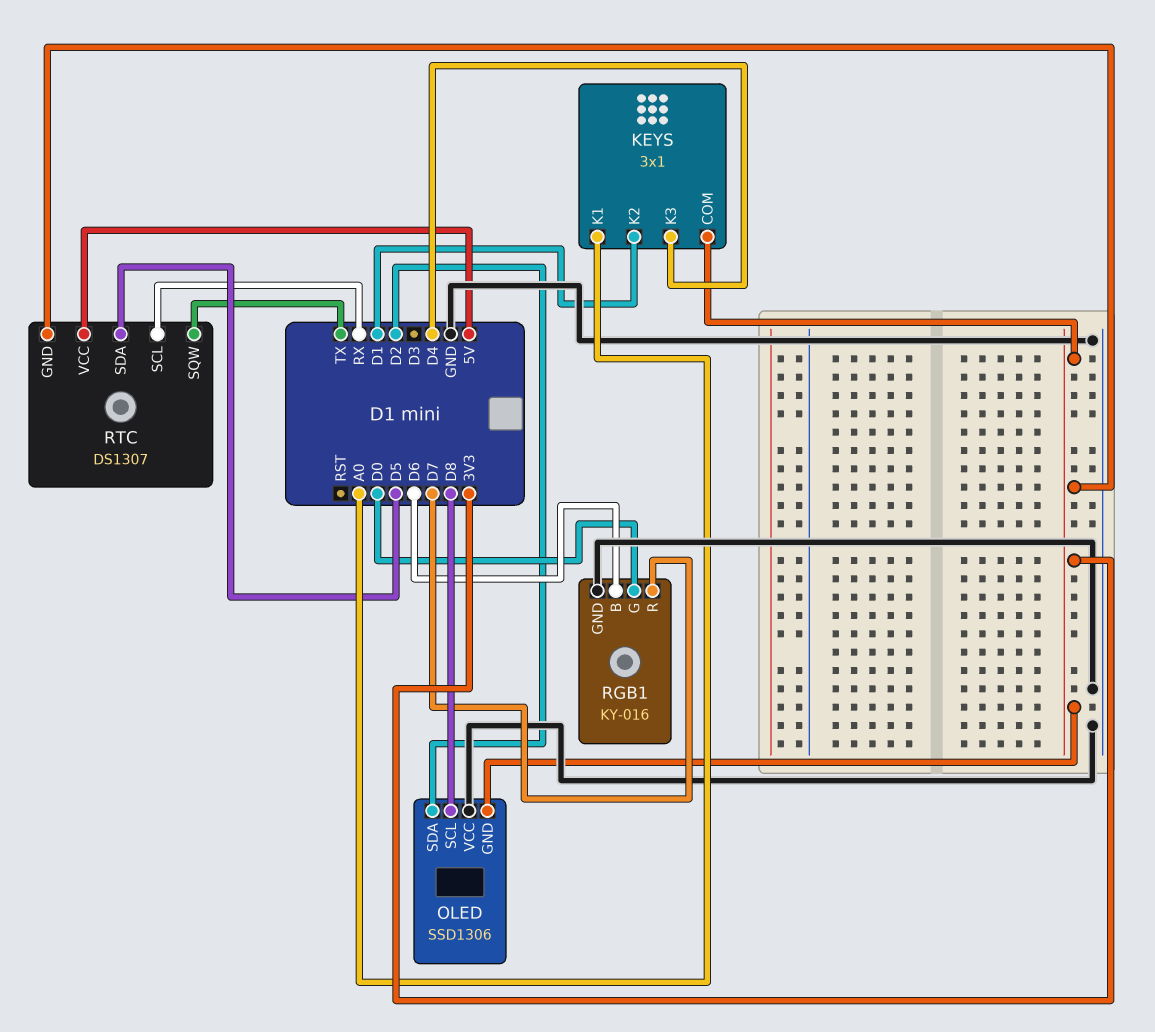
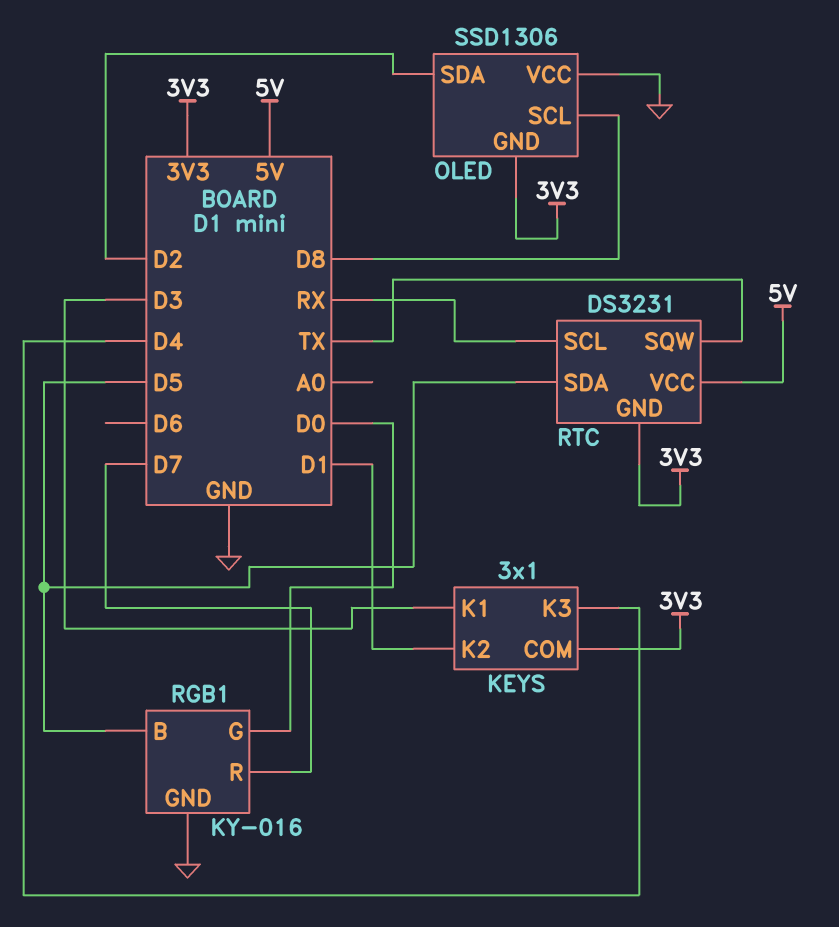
KEYS pin K1: A0 -> D3
RGB1 pin B: D6 -> D5
RTC: DS1307 -> DS3231

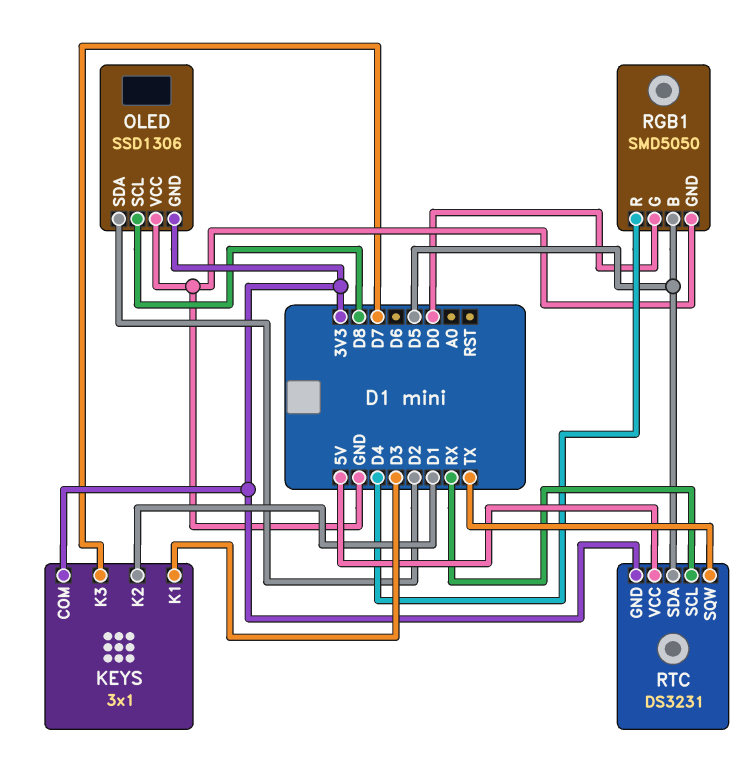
KEYS pin K3: D4 -> D7
RGB1: KY-016 -> SMD5050
RGB1 pin R: D7 -> D4

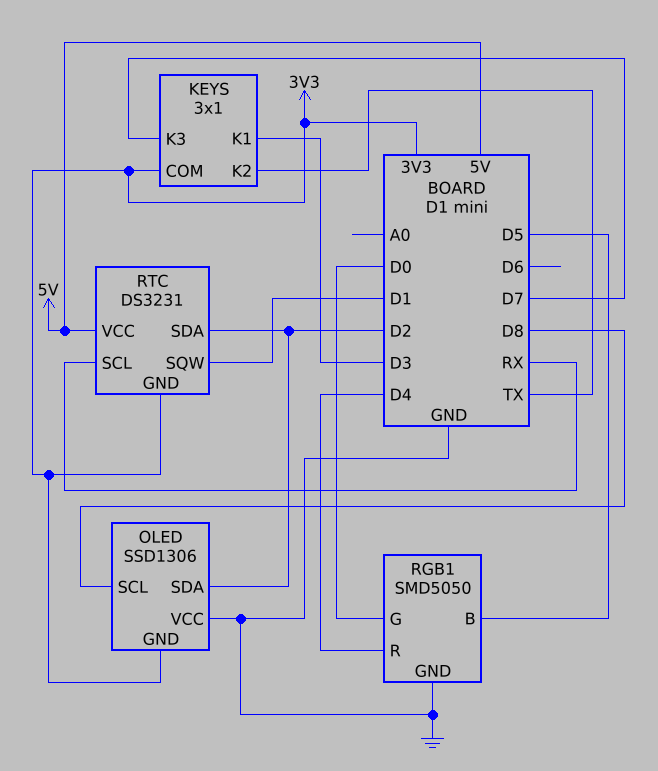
KEYS pin K2: D1 -> TX
RTC pin SDA: D5 -> D2
RTC pin SQW: TX -> D1

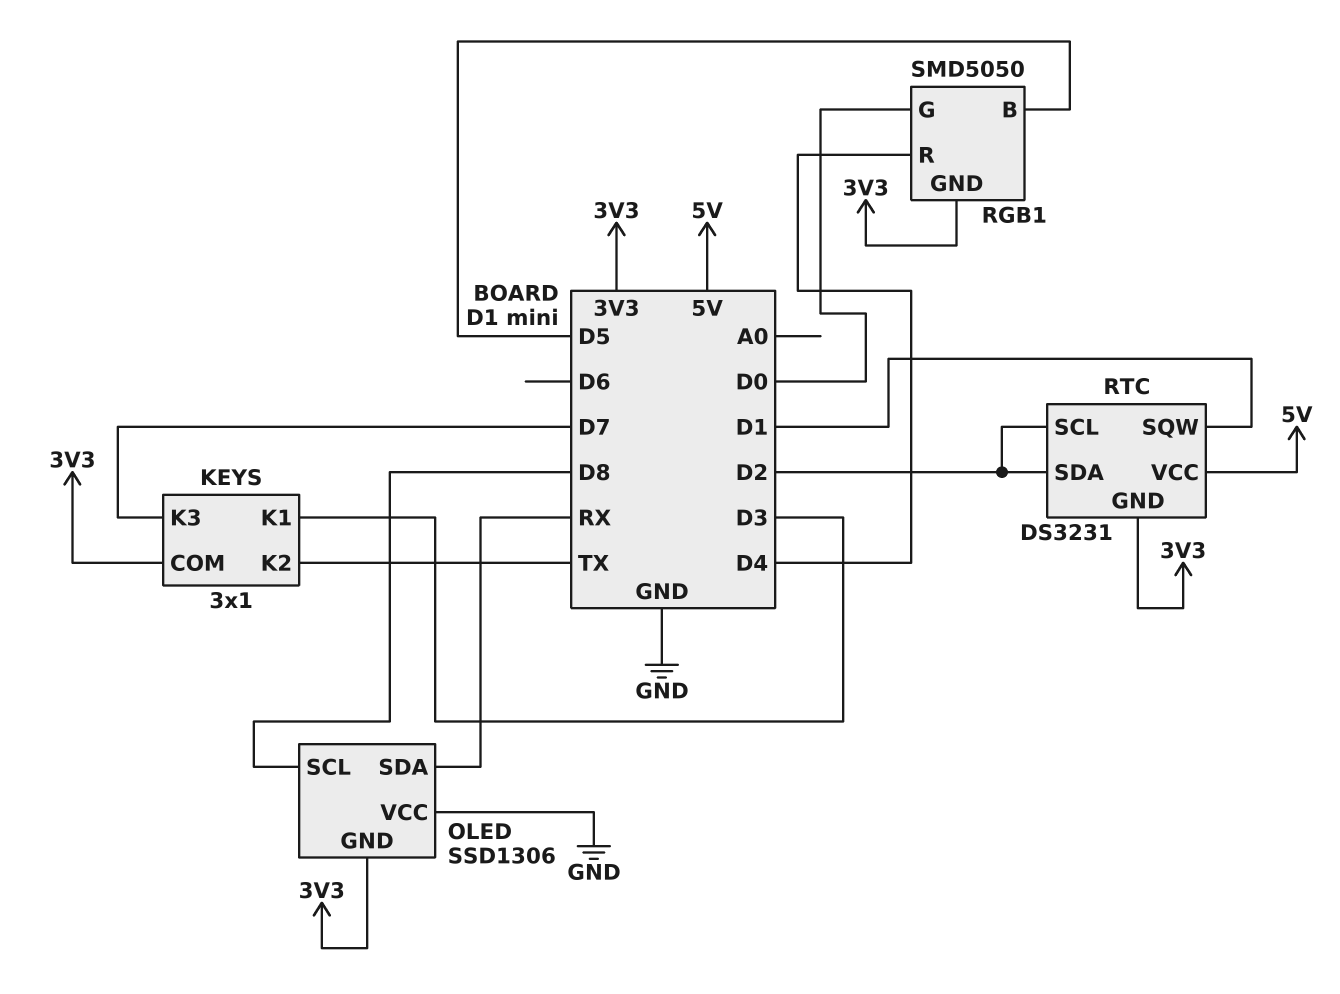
OLED pin SDA: D2 -> RX
RGB1 pin GND: GND -> 3V3
RTC pin SCL: RX -> D2

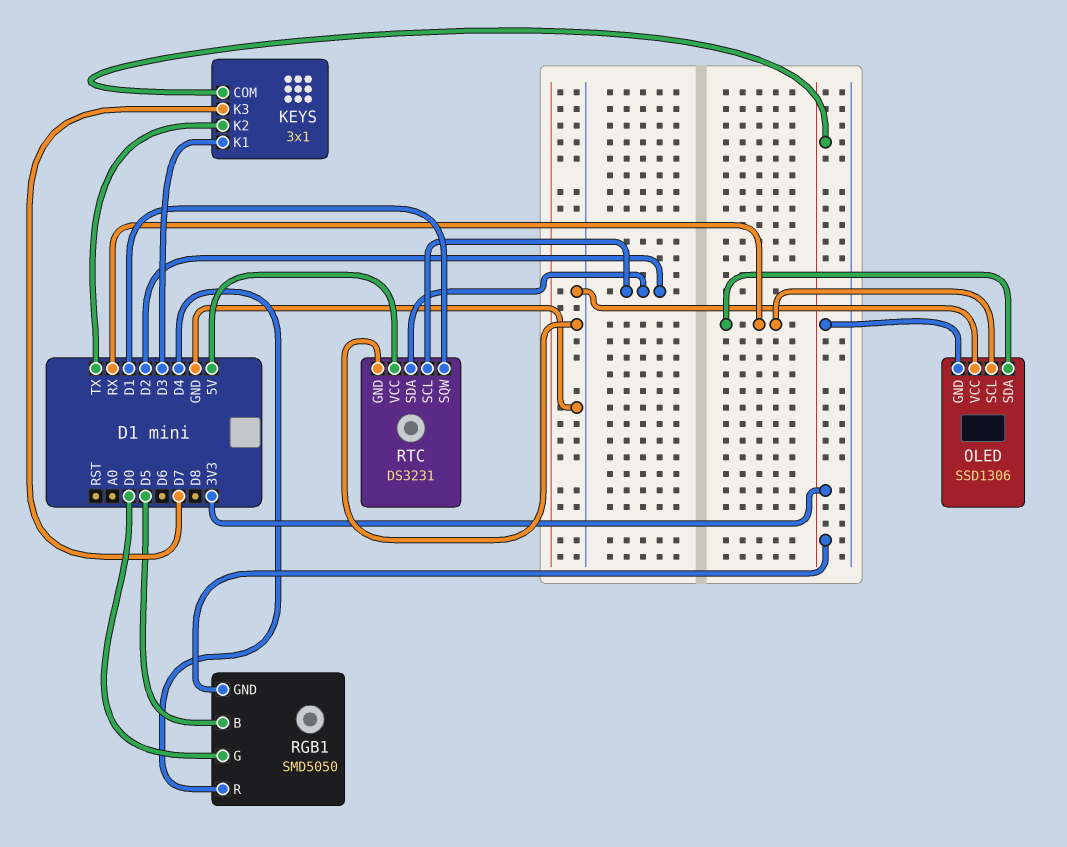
OLED pin SCL: D8 -> RX
RTC pin GND: 3V3 -> GND

